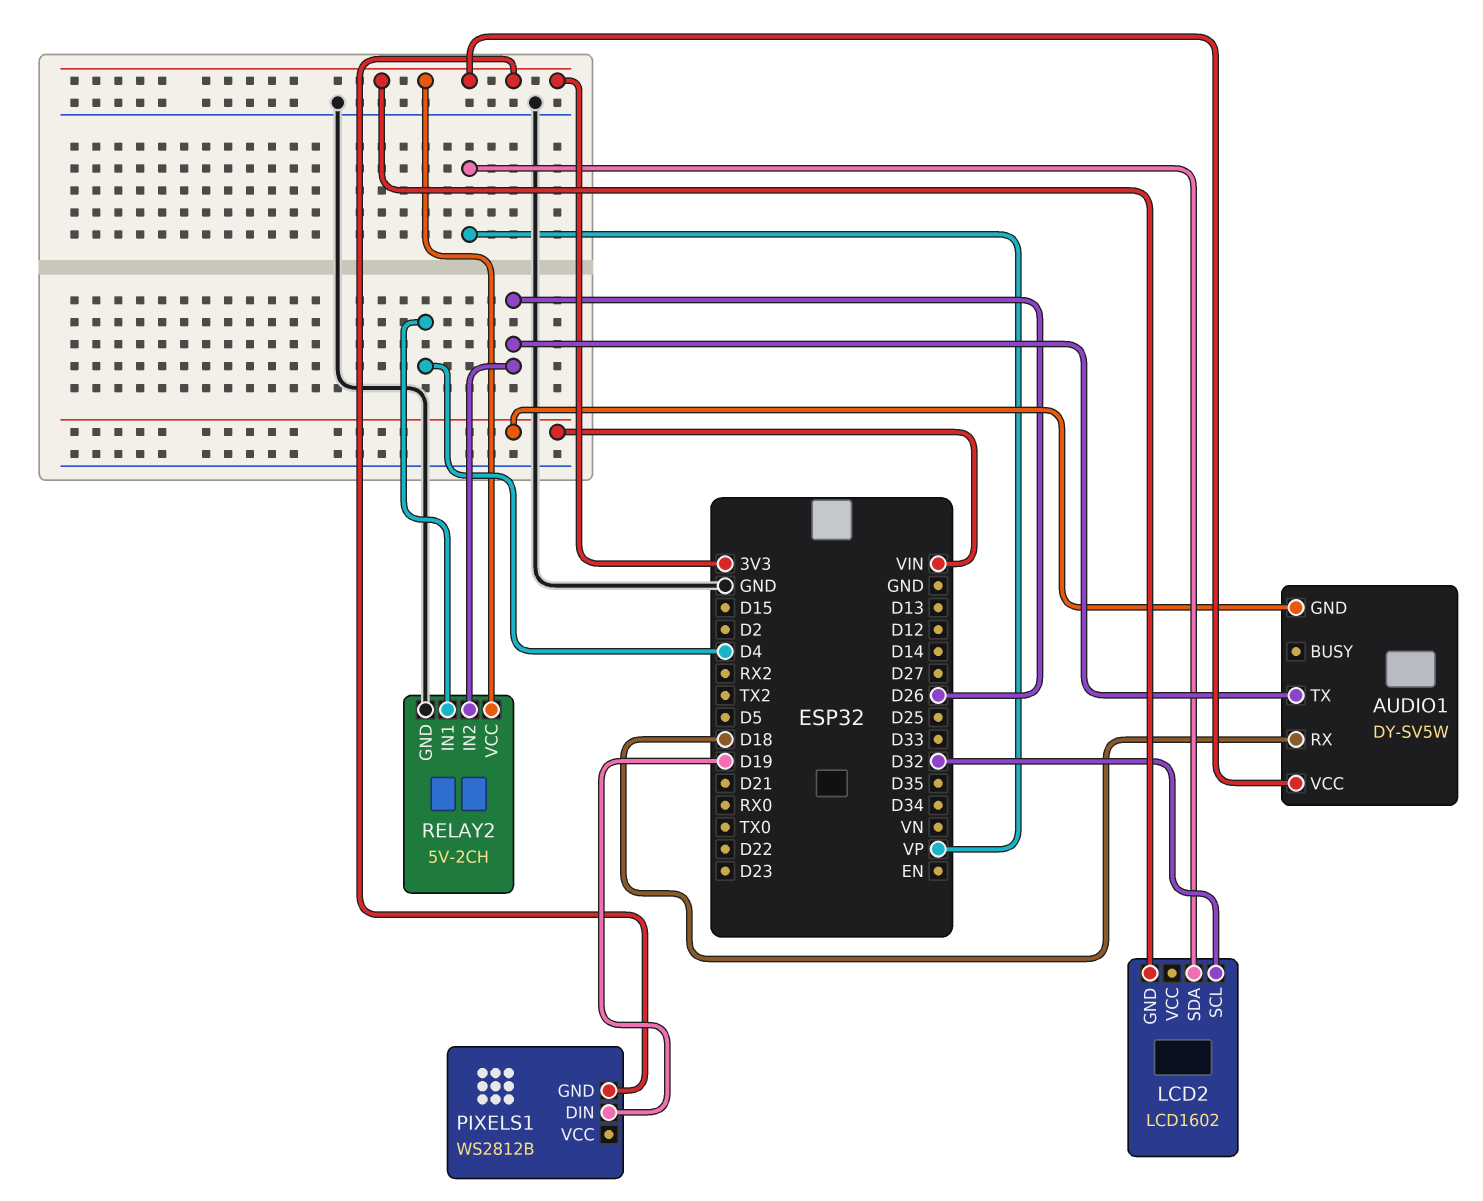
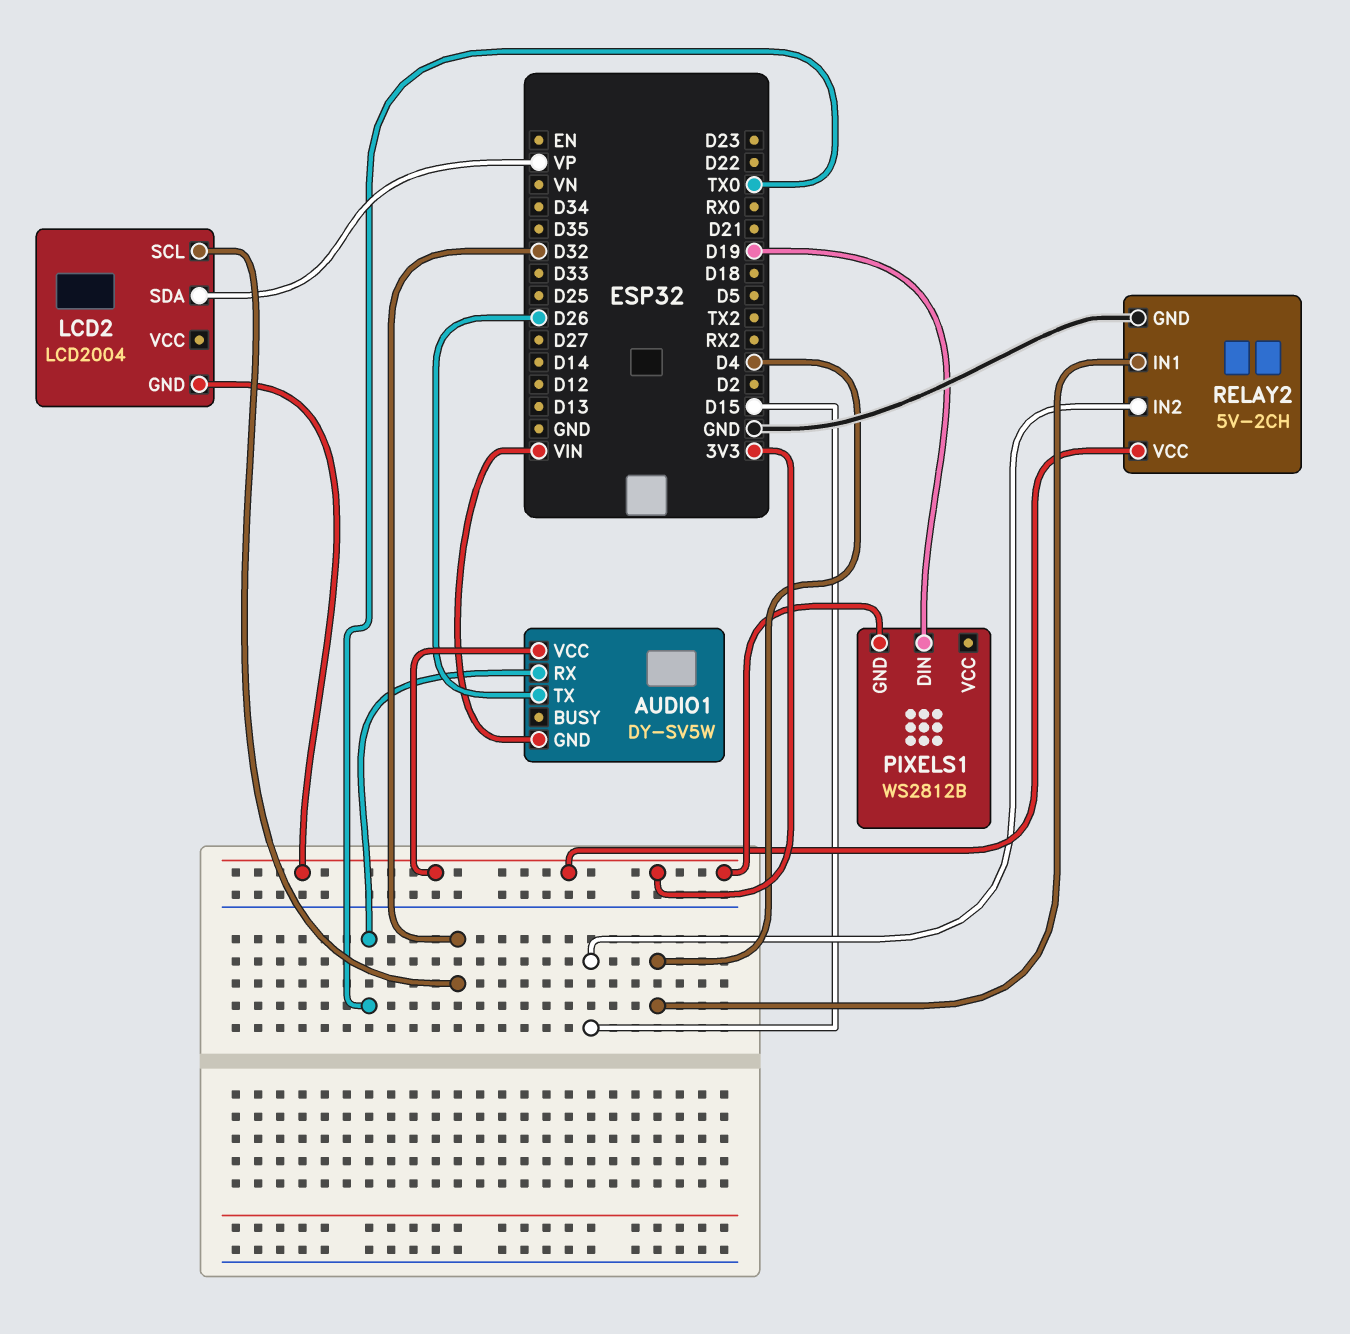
AUDIO1 pin RX: D18 -> TX0
LCD2: LCD1602 -> LCD2004
RELAY2 pin IN2: D26 -> D15

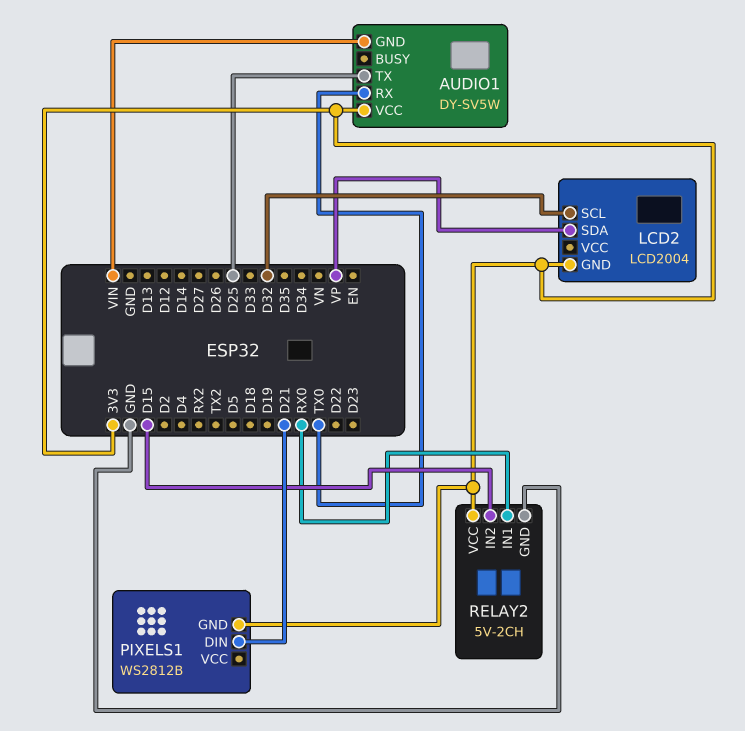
AUDIO1 pin TX: D26 -> D25
PIXELS1 pin DIN: D19 -> D21
RELAY2 pin IN1: D4 -> RX0

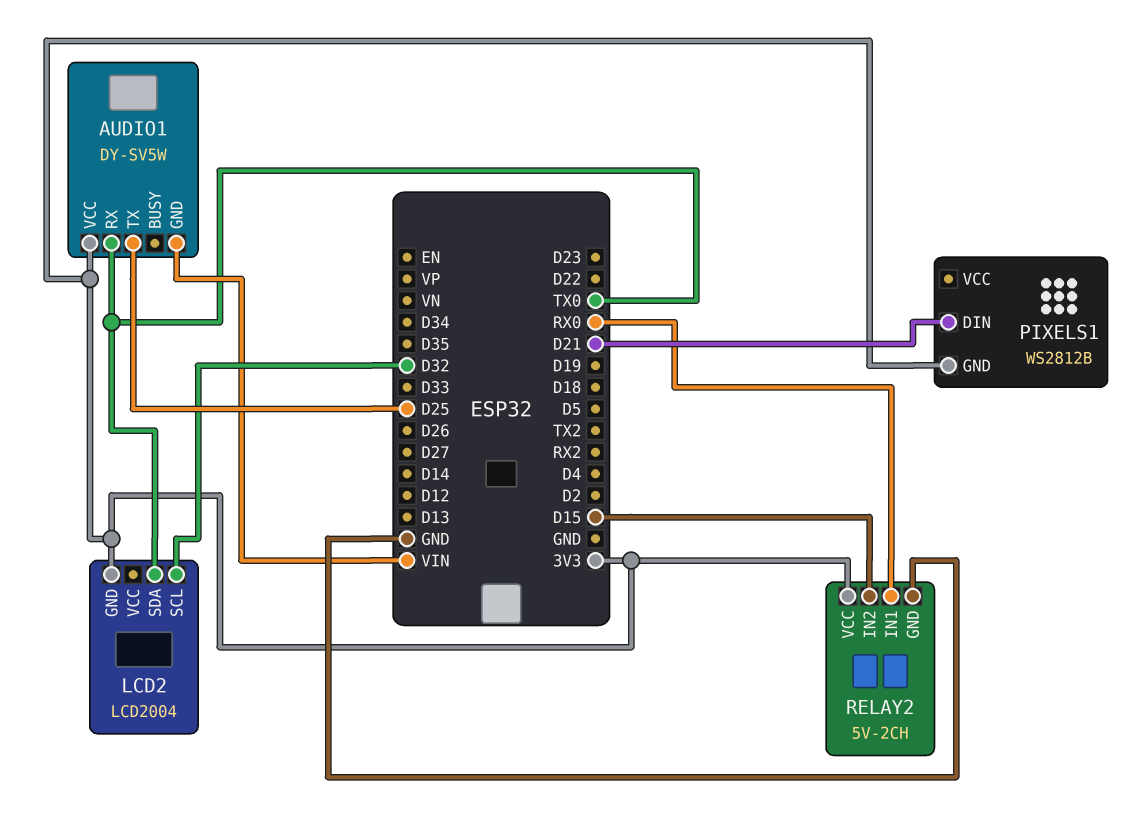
LCD2 pin SDA: VP -> TX0

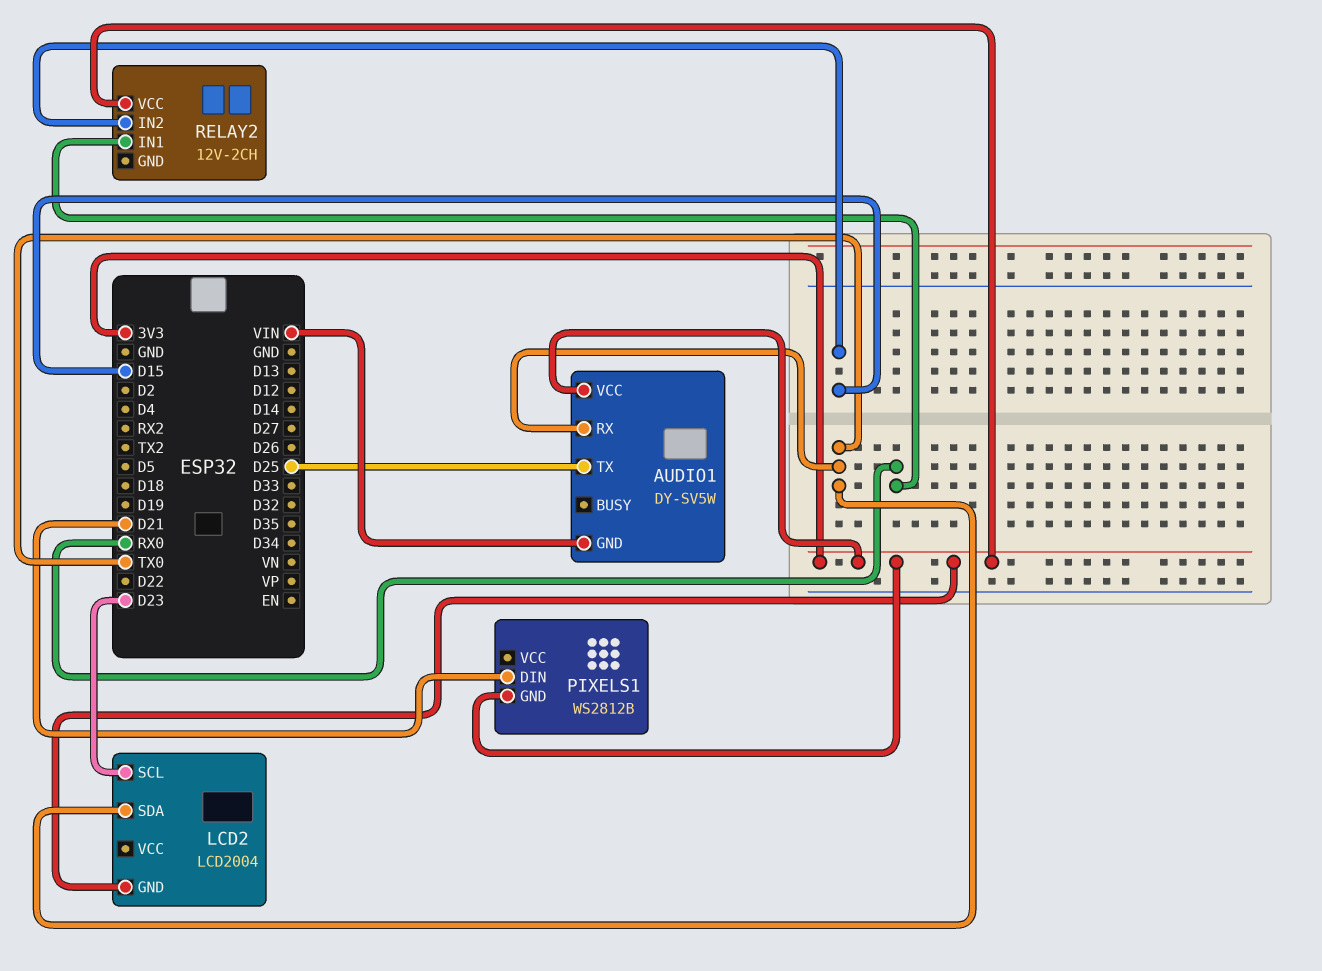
LCD2 pin SCL: D32 -> D23
RELAY2: 5V-2CH -> 12V-2CH
RELAY2 pin GND: GND -> none

